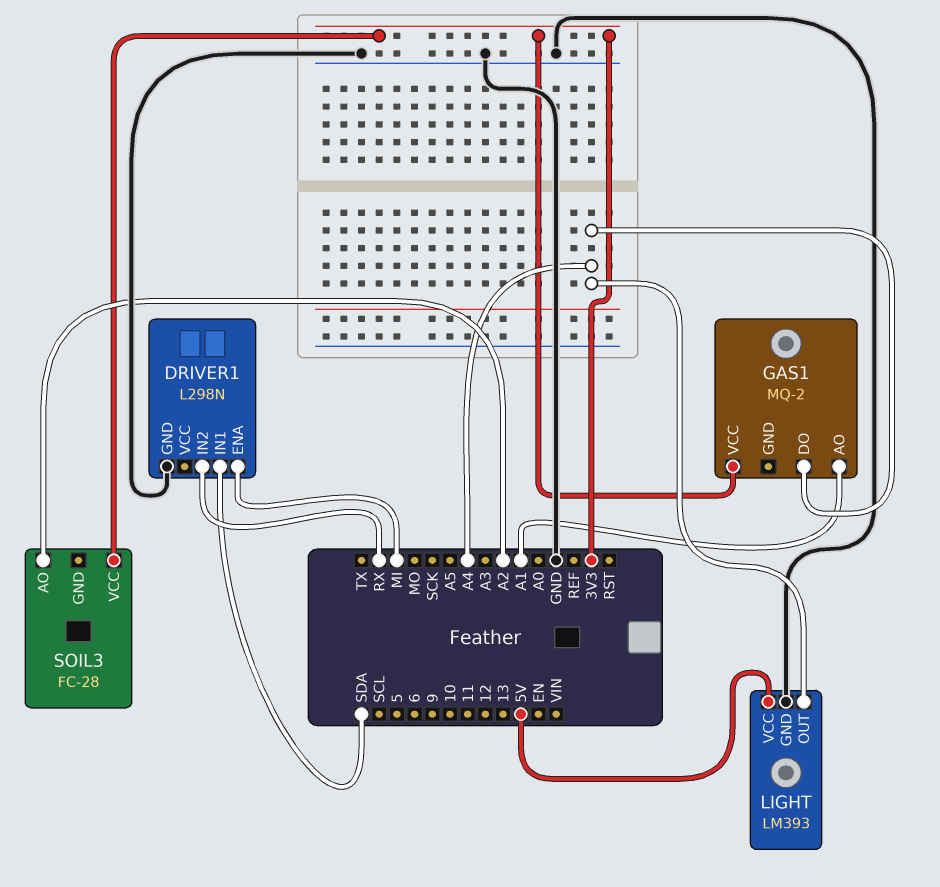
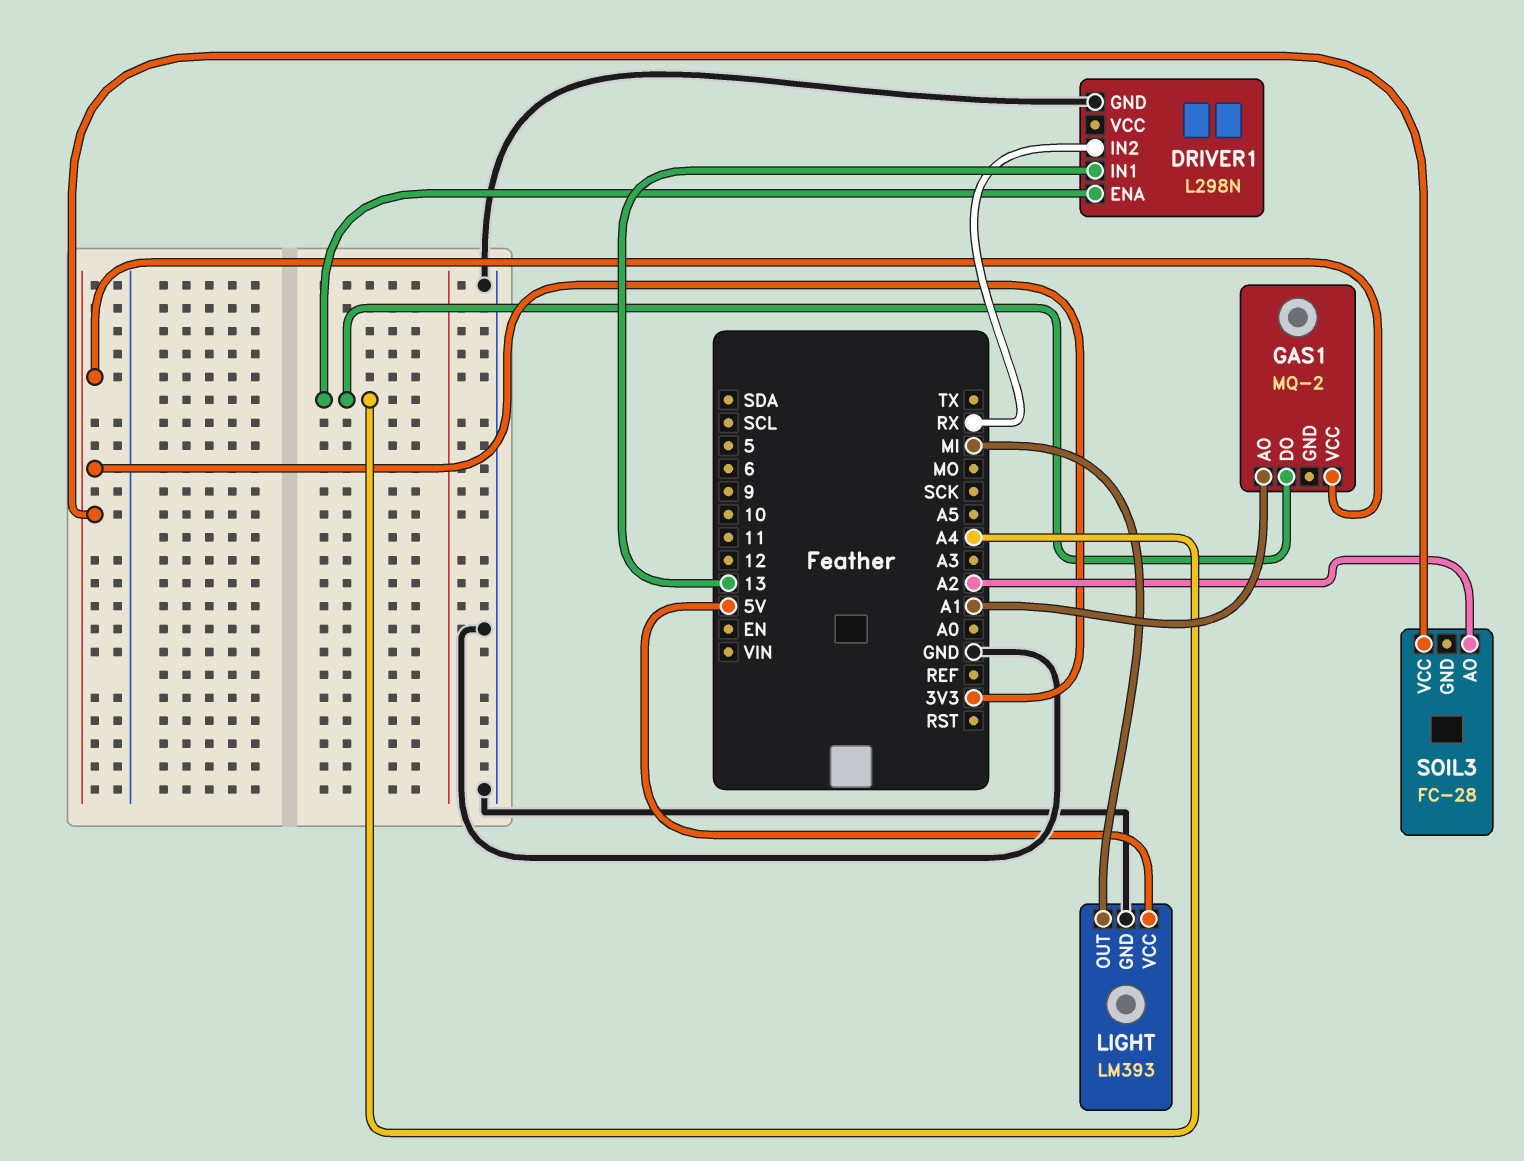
DRIVER1 pin ENA: MI -> A4
DRIVER1 pin IN1: SDA -> 13
LIGHT pin OUT: A4 -> MI

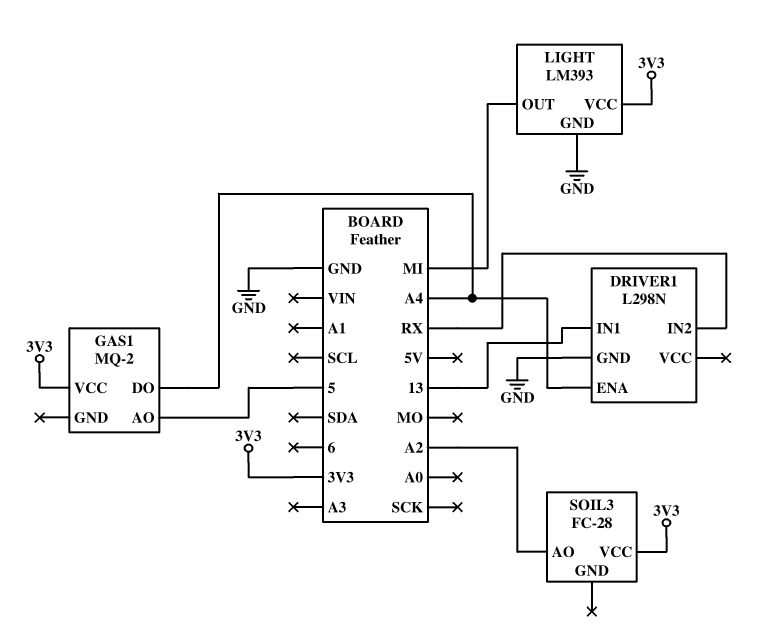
GAS1 pin AO: A1 -> 5
LIGHT pin VCC: 5V -> 3V3

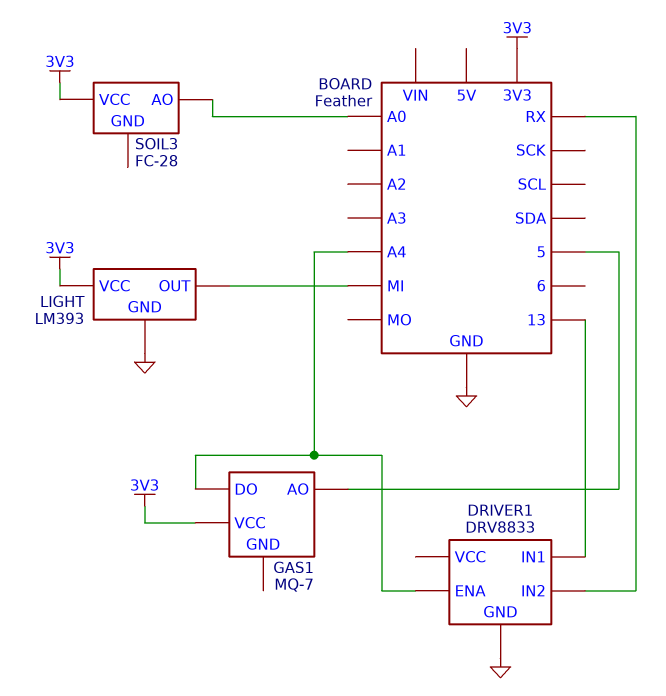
DRIVER1: L298N -> DRV8833
GAS1: MQ-2 -> MQ-7
SOIL3 pin AO: A2 -> A0

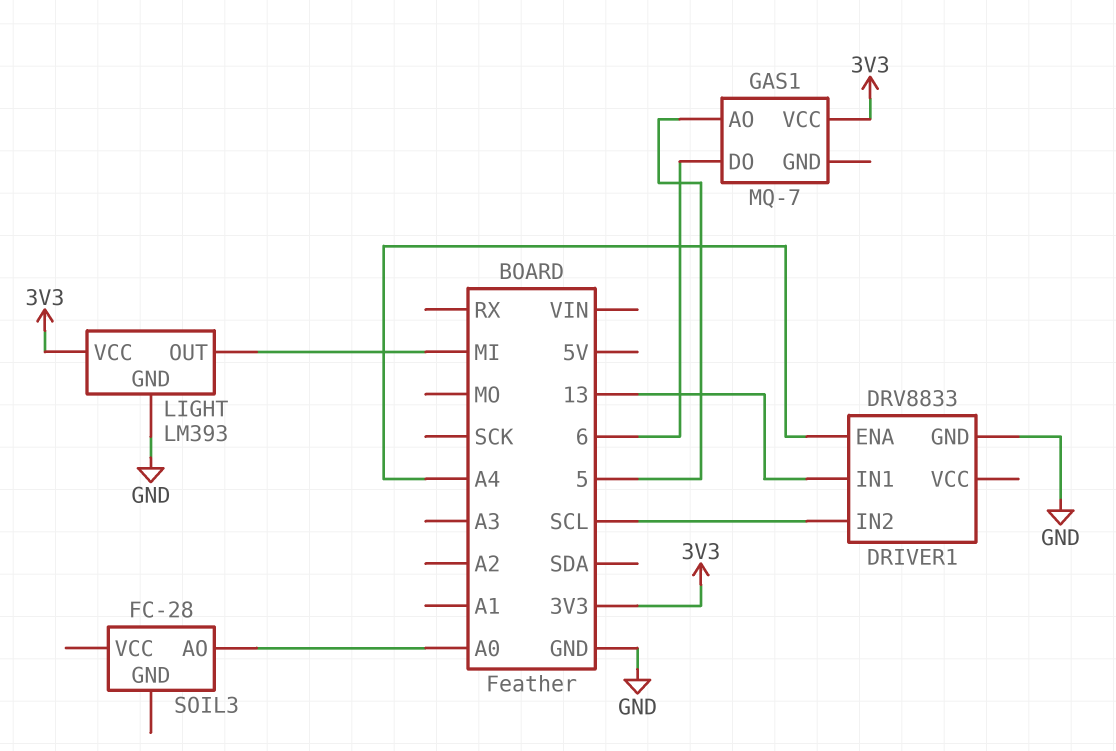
DRIVER1 pin IN2: RX -> SCL
GAS1 pin DO: A4 -> 6
SOIL3 pin VCC: 3V3 -> none

